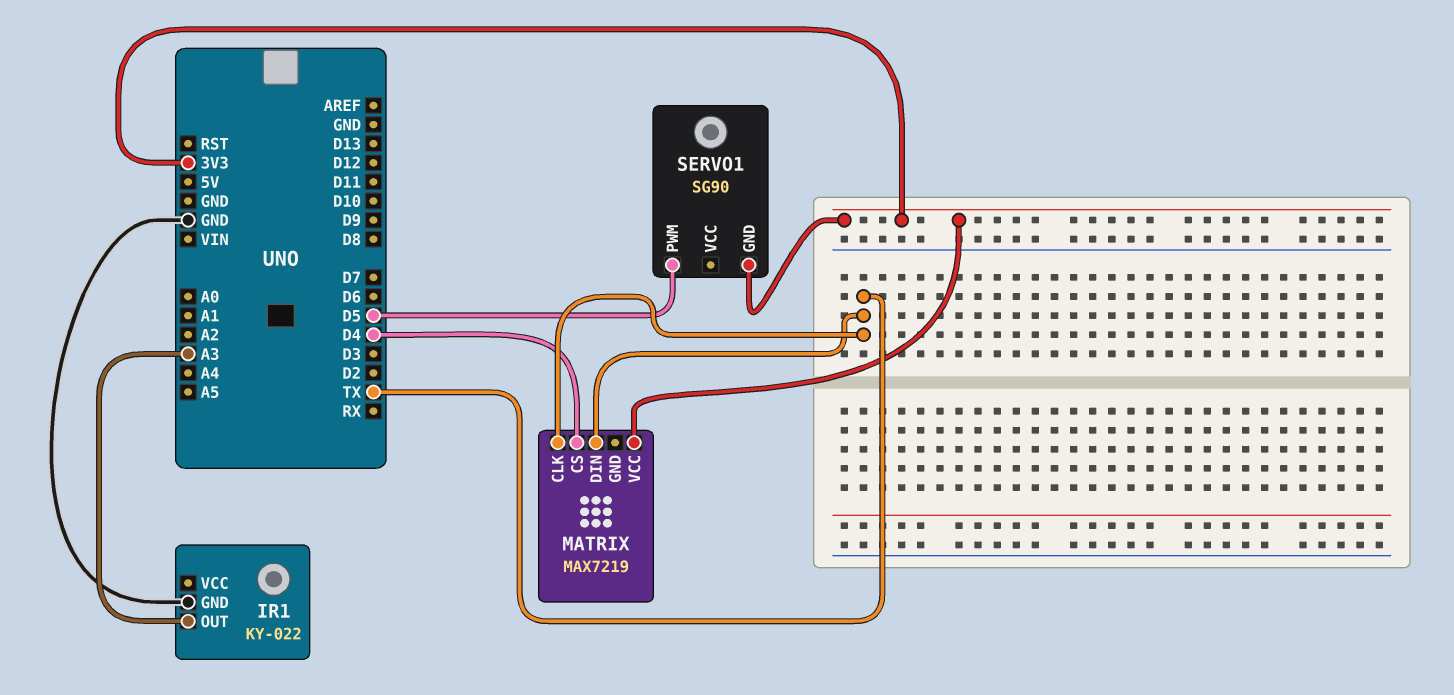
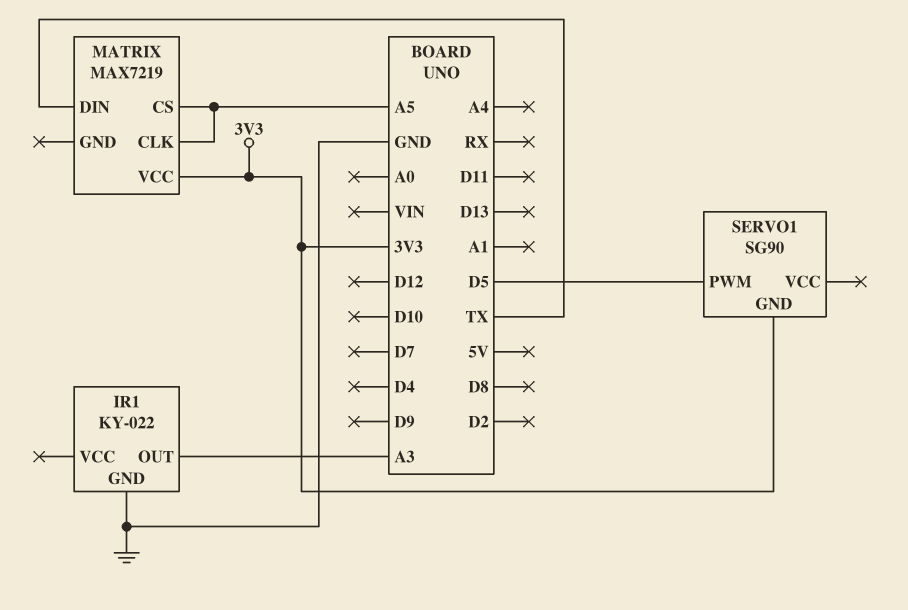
MATRIX pin CLK: TX -> A5
MATRIX pin CS: D4 -> A5

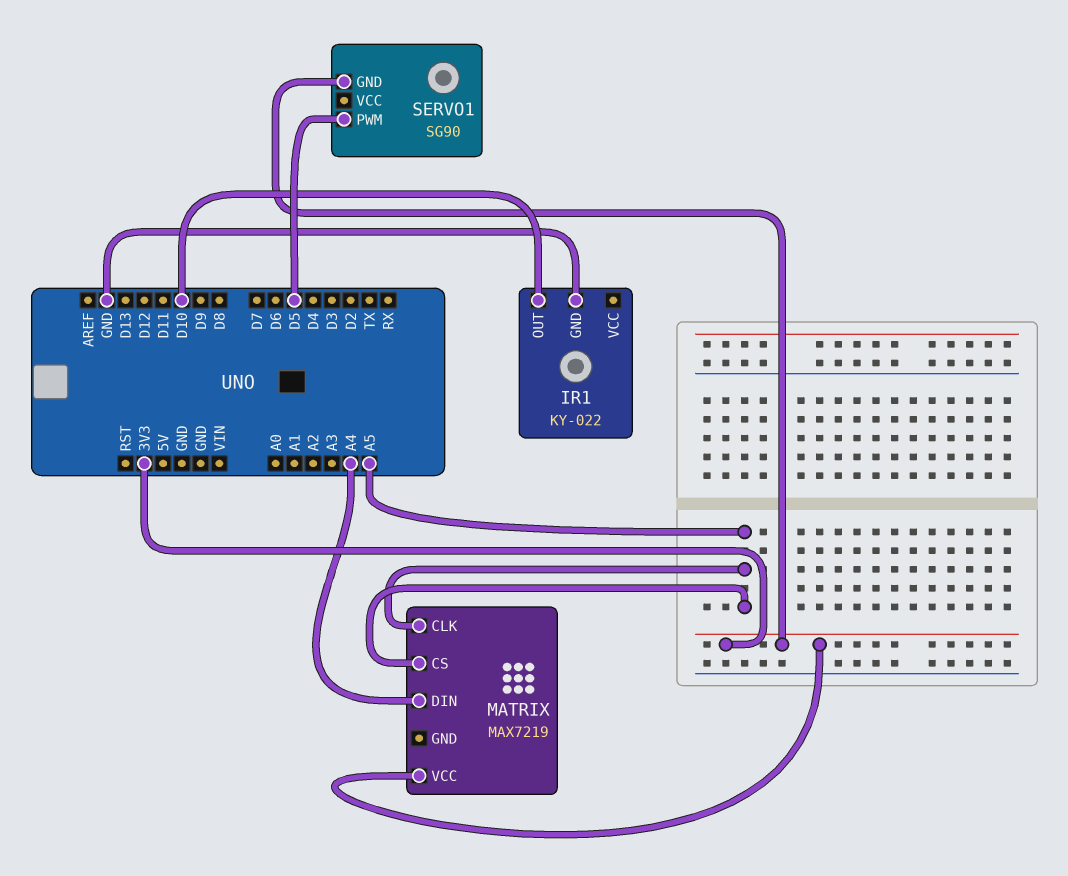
IR1 pin OUT: A3 -> D10
MATRIX pin DIN: TX -> A4

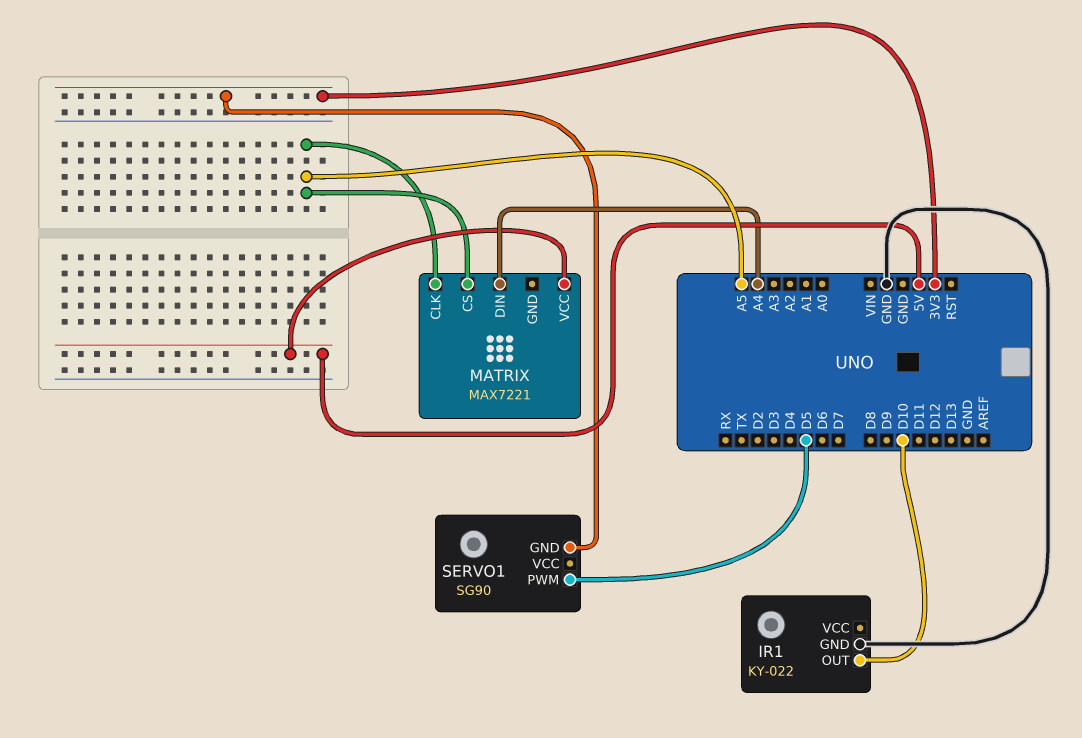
MATRIX: MAX7219 -> MAX7221
MATRIX pin VCC: 3V3 -> 5V

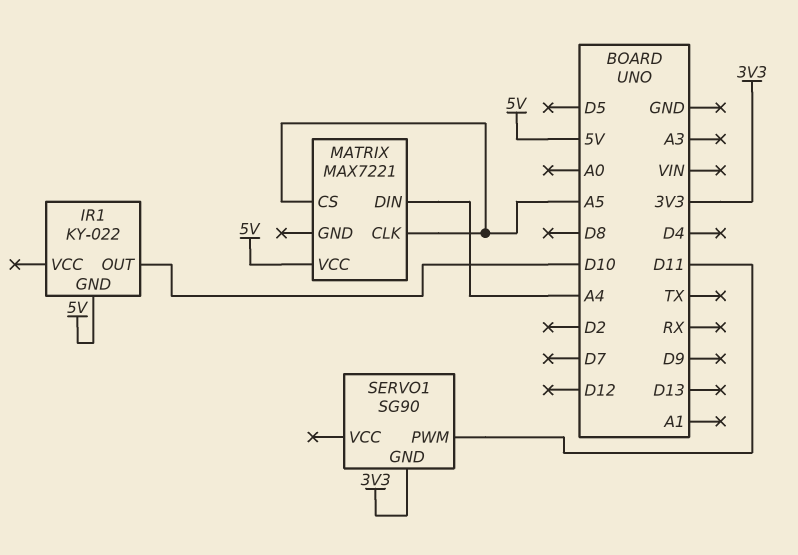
IR1 pin GND: GND -> 5V
SERVO1 pin PWM: D5 -> D11

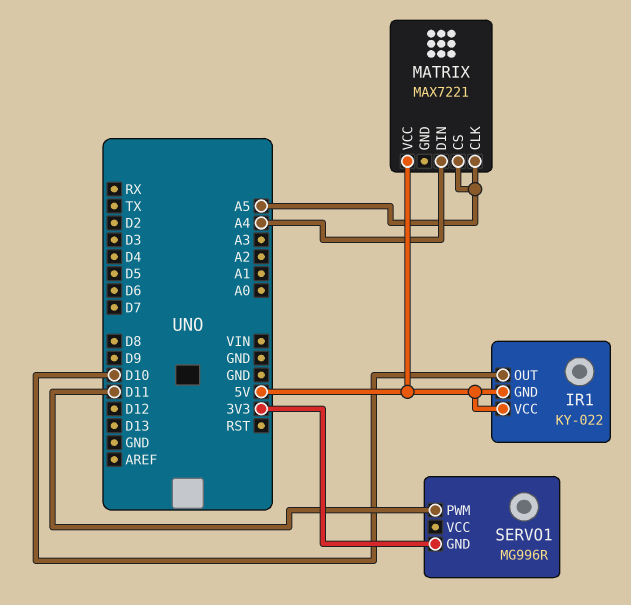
IR1 pin VCC: none -> 5V
SERVO1: SG90 -> MG996R

